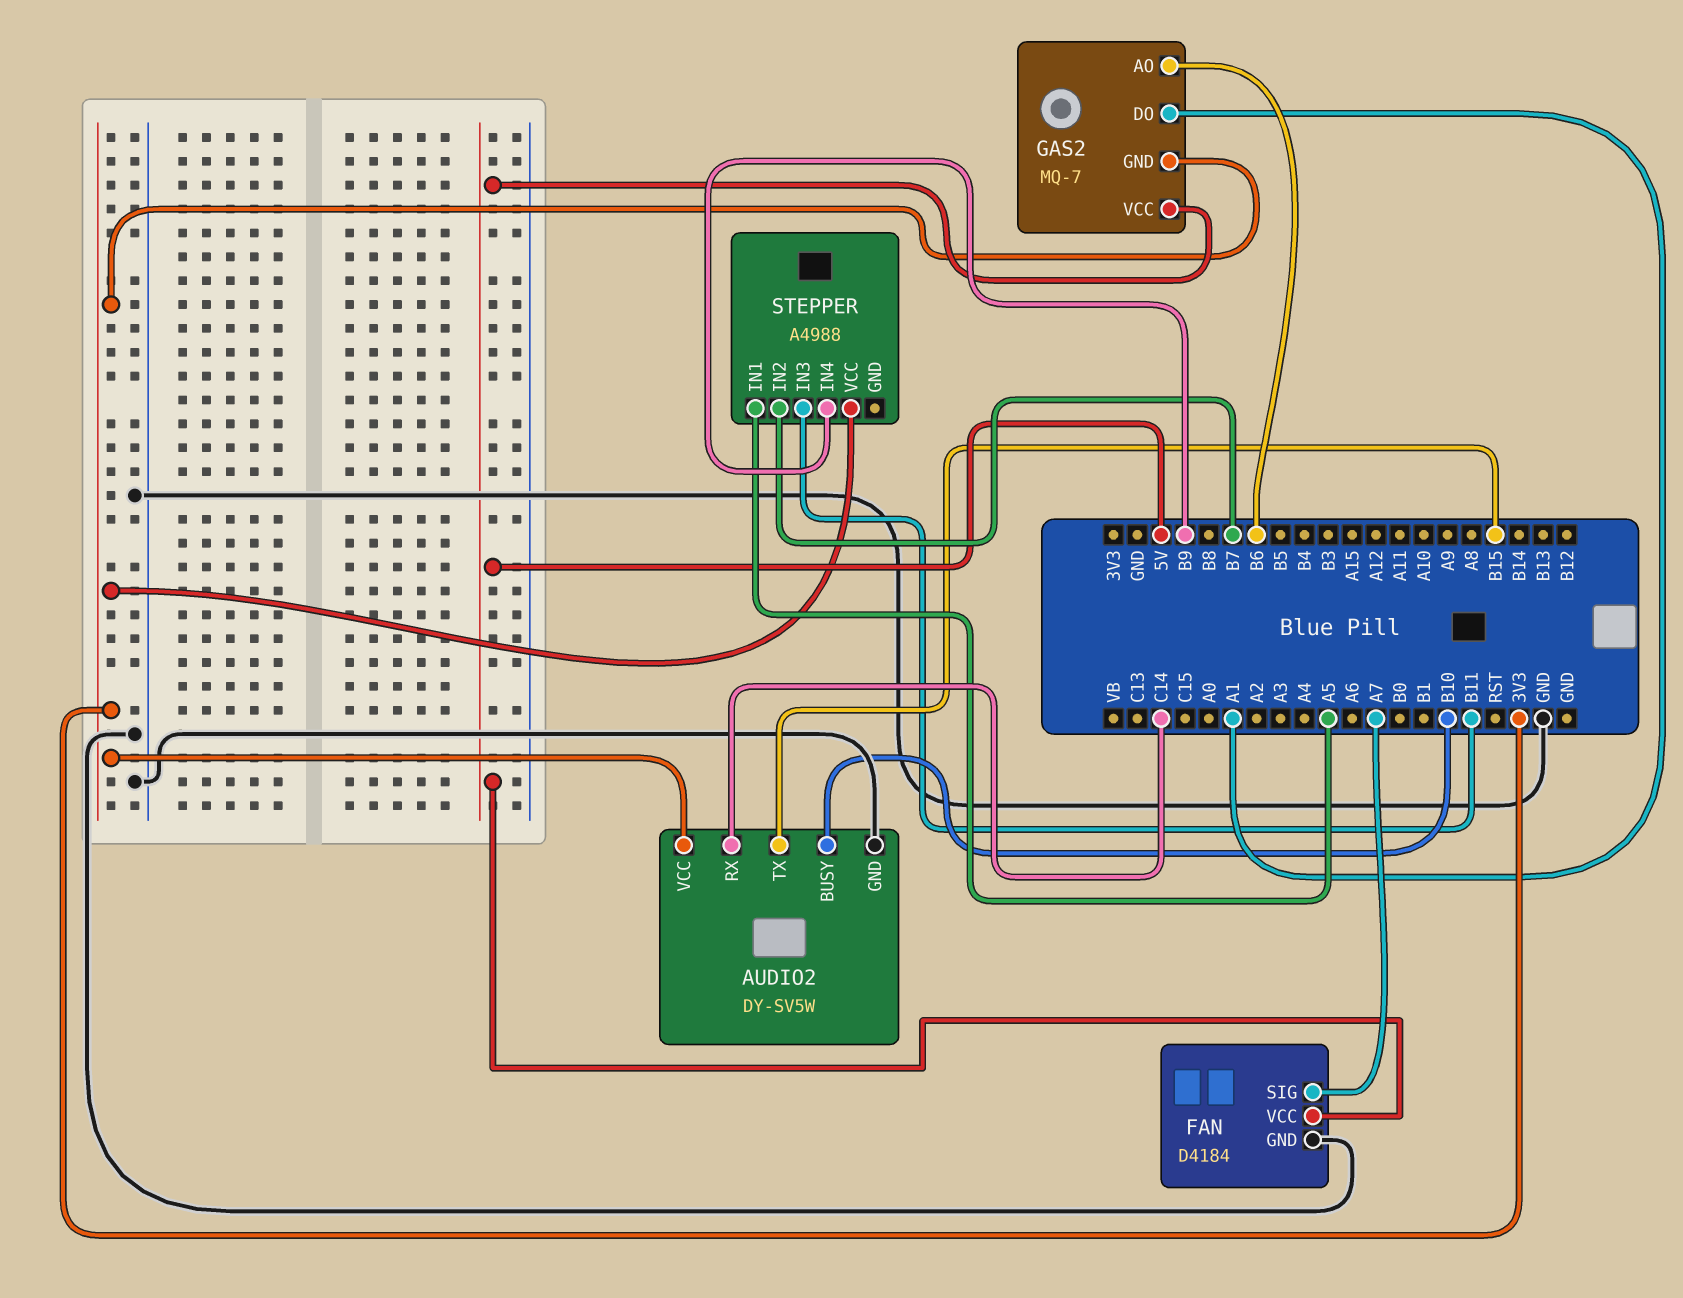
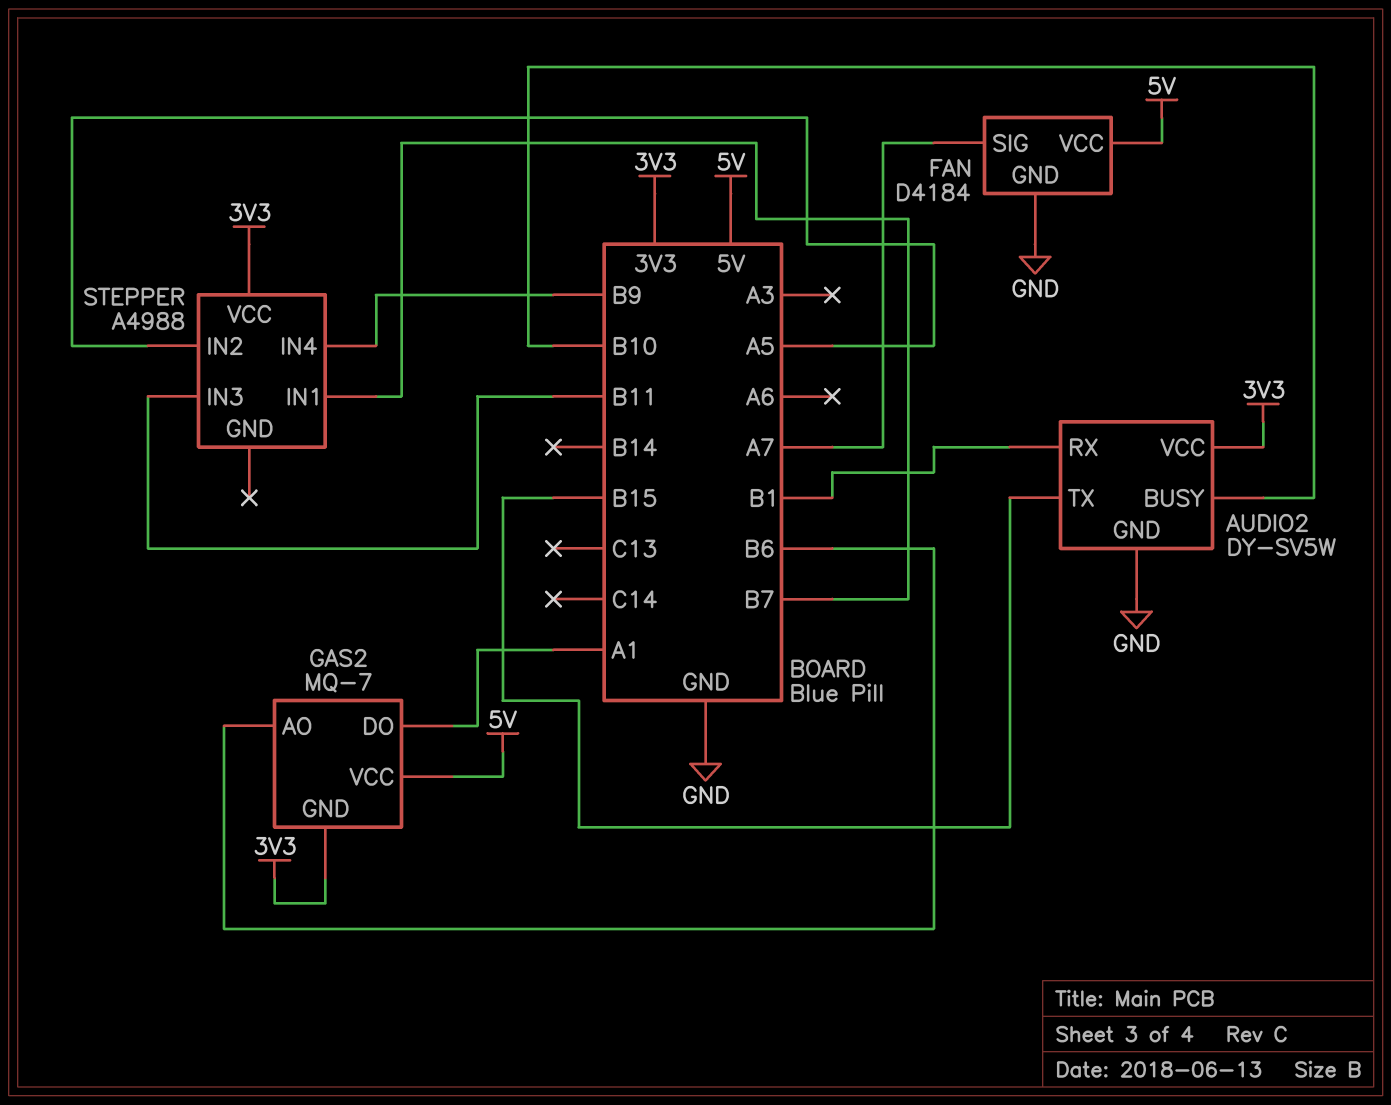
AUDIO2 pin RX: C14 -> B1
STEPPER pin IN1: A5 -> B7
STEPPER pin IN2: B7 -> A5

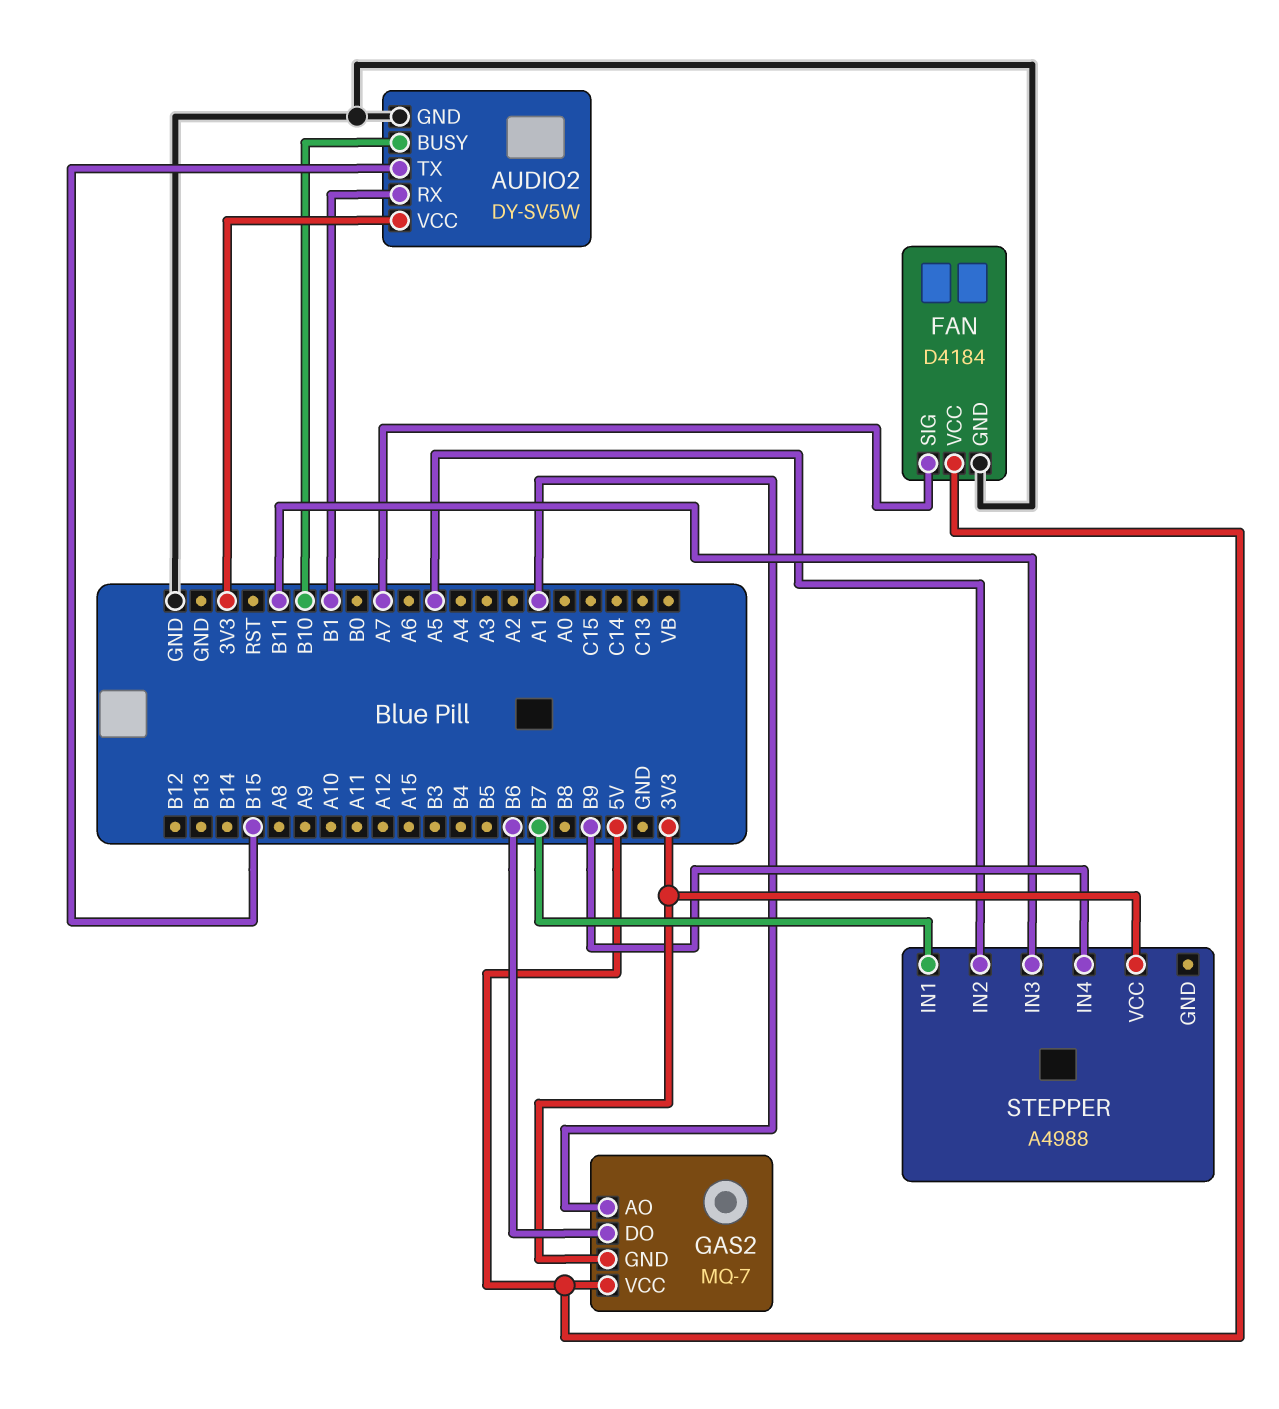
GAS2 pin AO: B6 -> A1
GAS2 pin DO: A1 -> B6

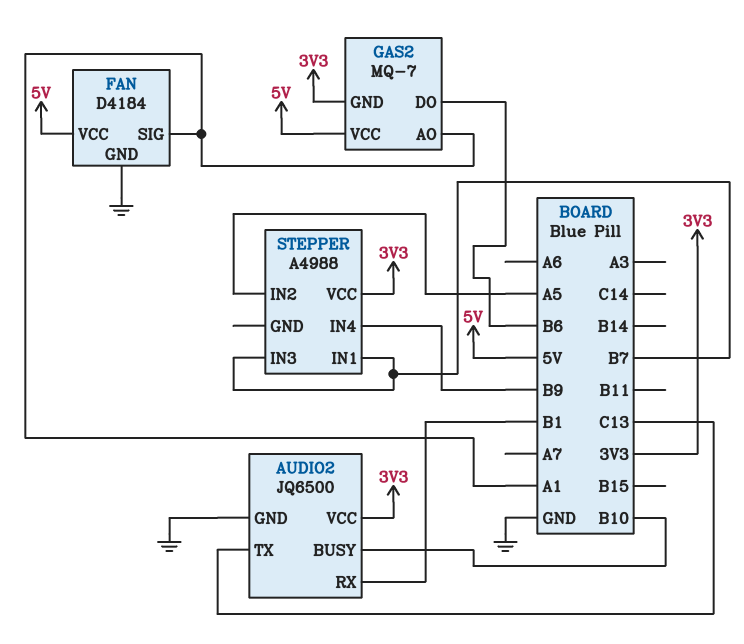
AUDIO2: DY-SV5W -> JQ6500
AUDIO2 pin TX: B15 -> C13
FAN pin SIG: A7 -> A1
STEPPER pin IN3: B11 -> B7

